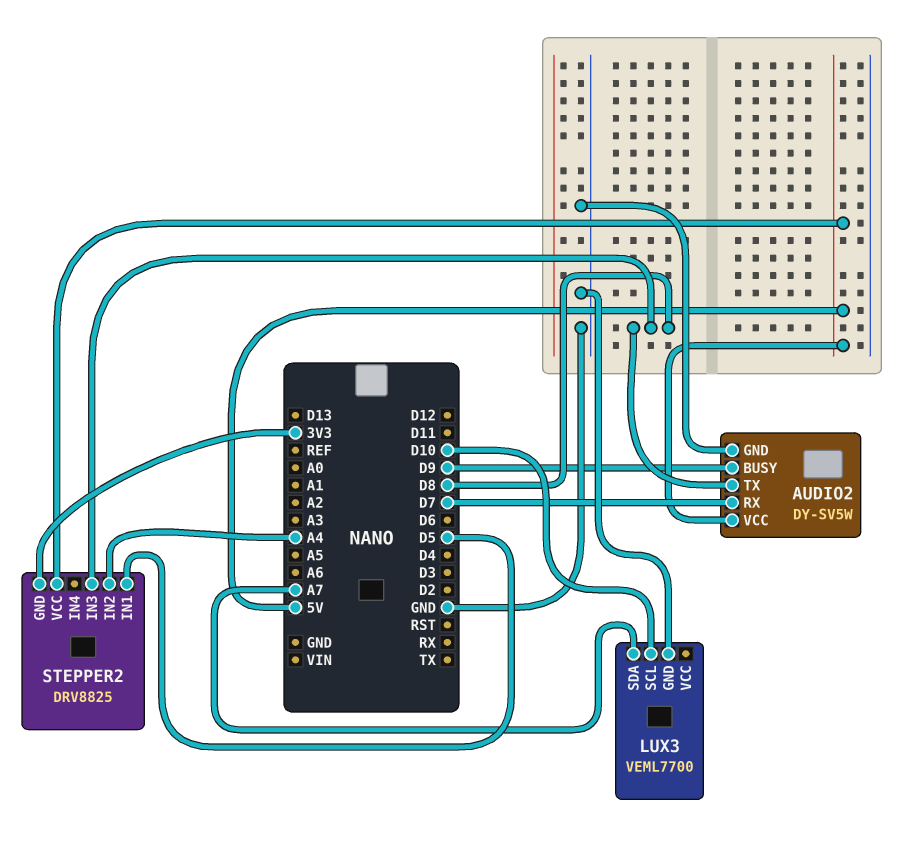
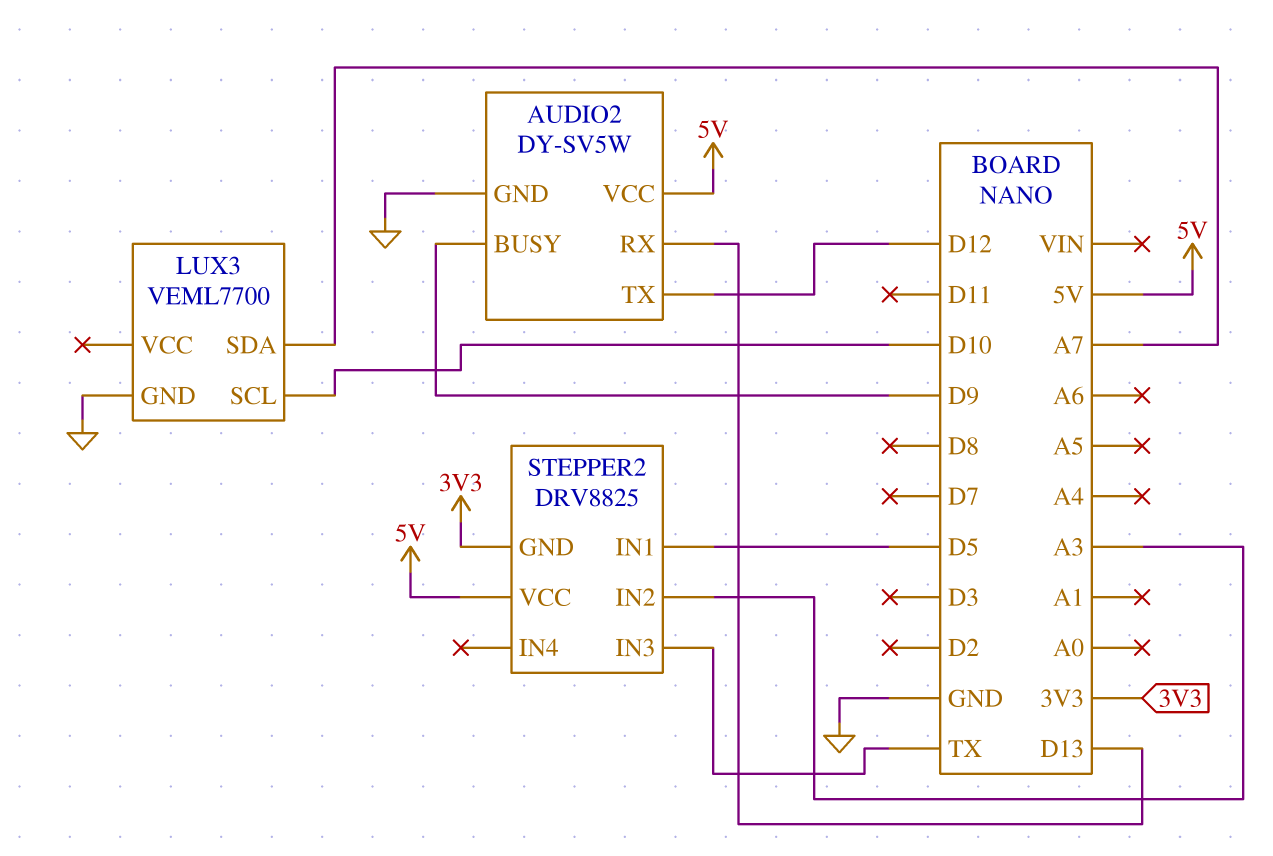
AUDIO2 pin RX: D7 -> D13
AUDIO2 pin TX: D8 -> D12
STEPPER2 pin IN2: A4 -> A3
STEPPER2 pin IN3: D8 -> TX

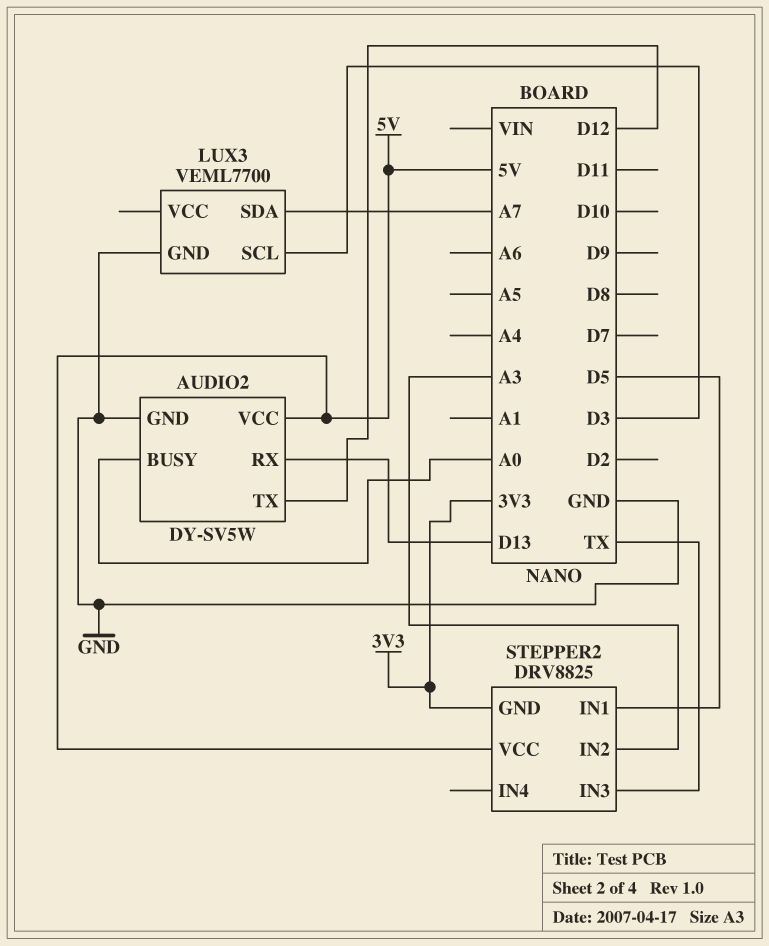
AUDIO2 pin BUSY: D9 -> A0
LUX3 pin SCL: D10 -> D3

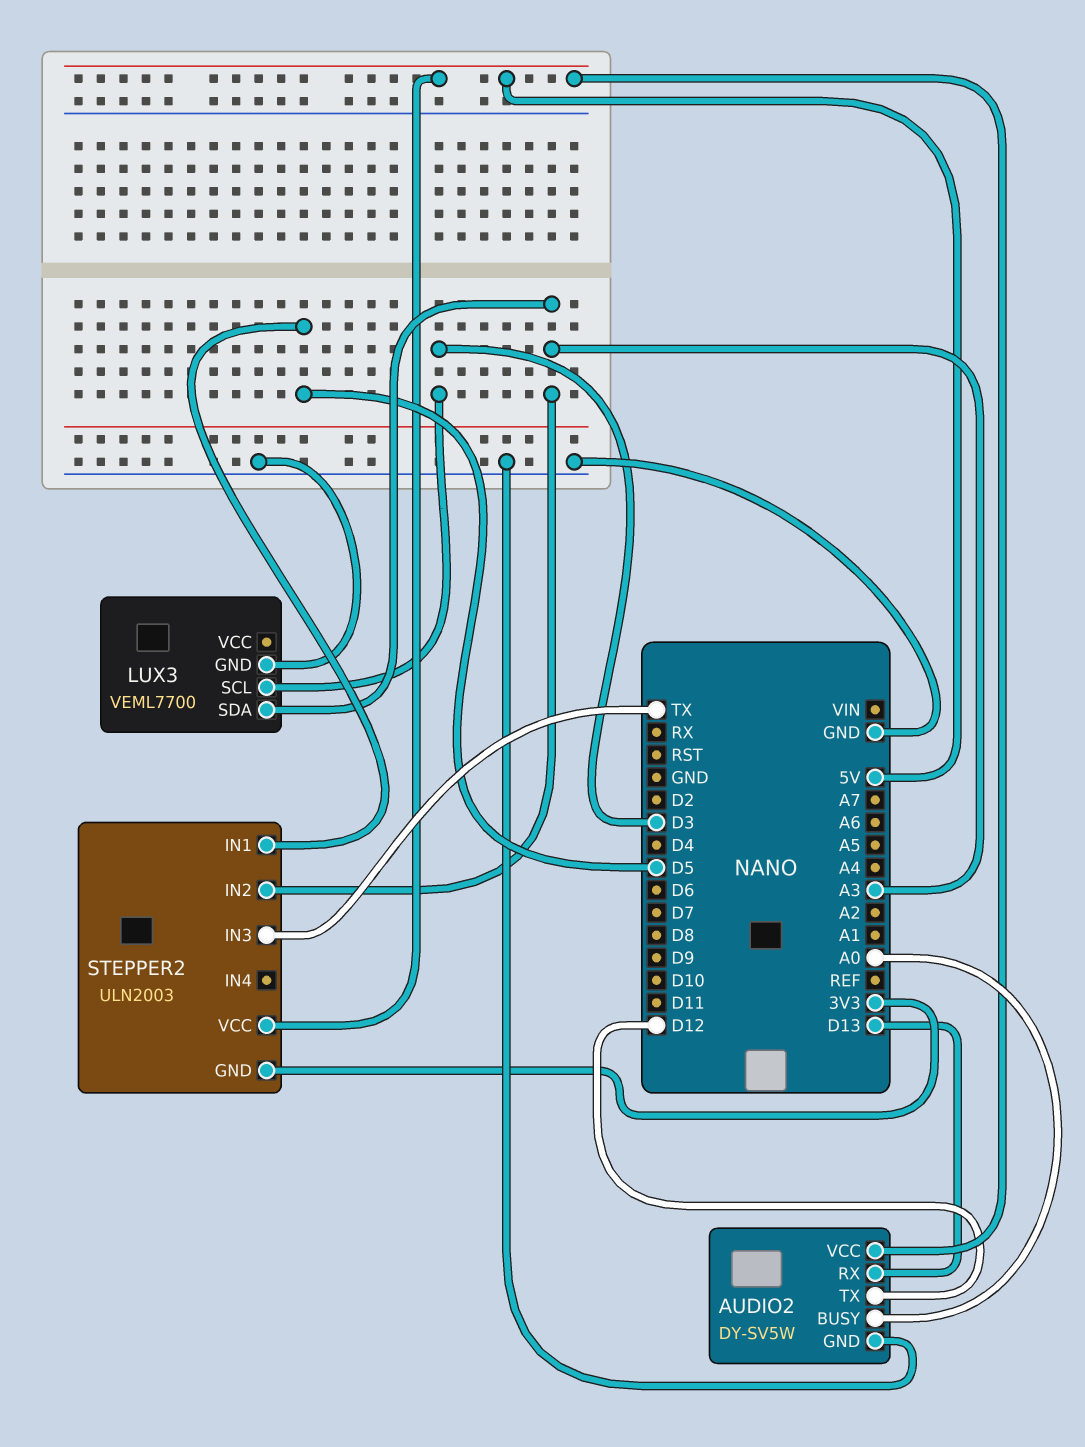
LUX3 pin SDA: A7 -> A3
STEPPER2: DRV8825 -> ULN2003

